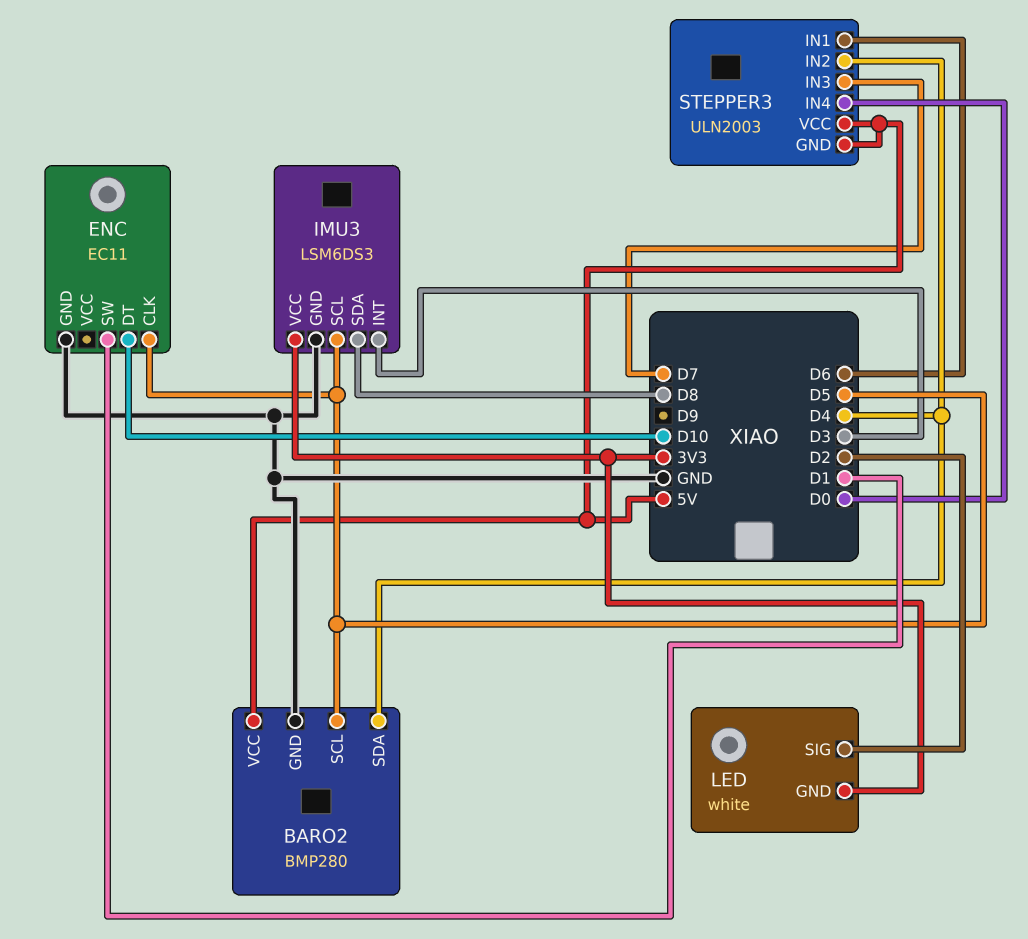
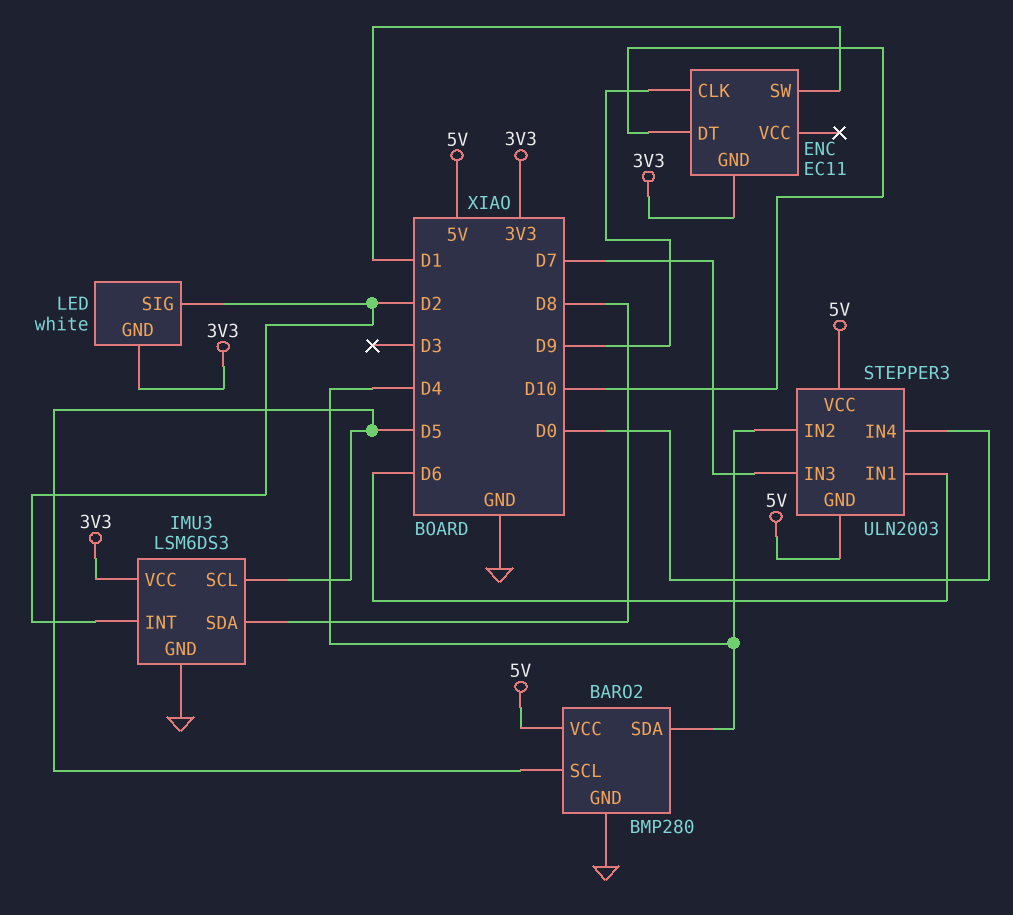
ENC pin CLK: D5 -> D9
ENC pin GND: GND -> 3V3
IMU3 pin INT: D3 -> D2

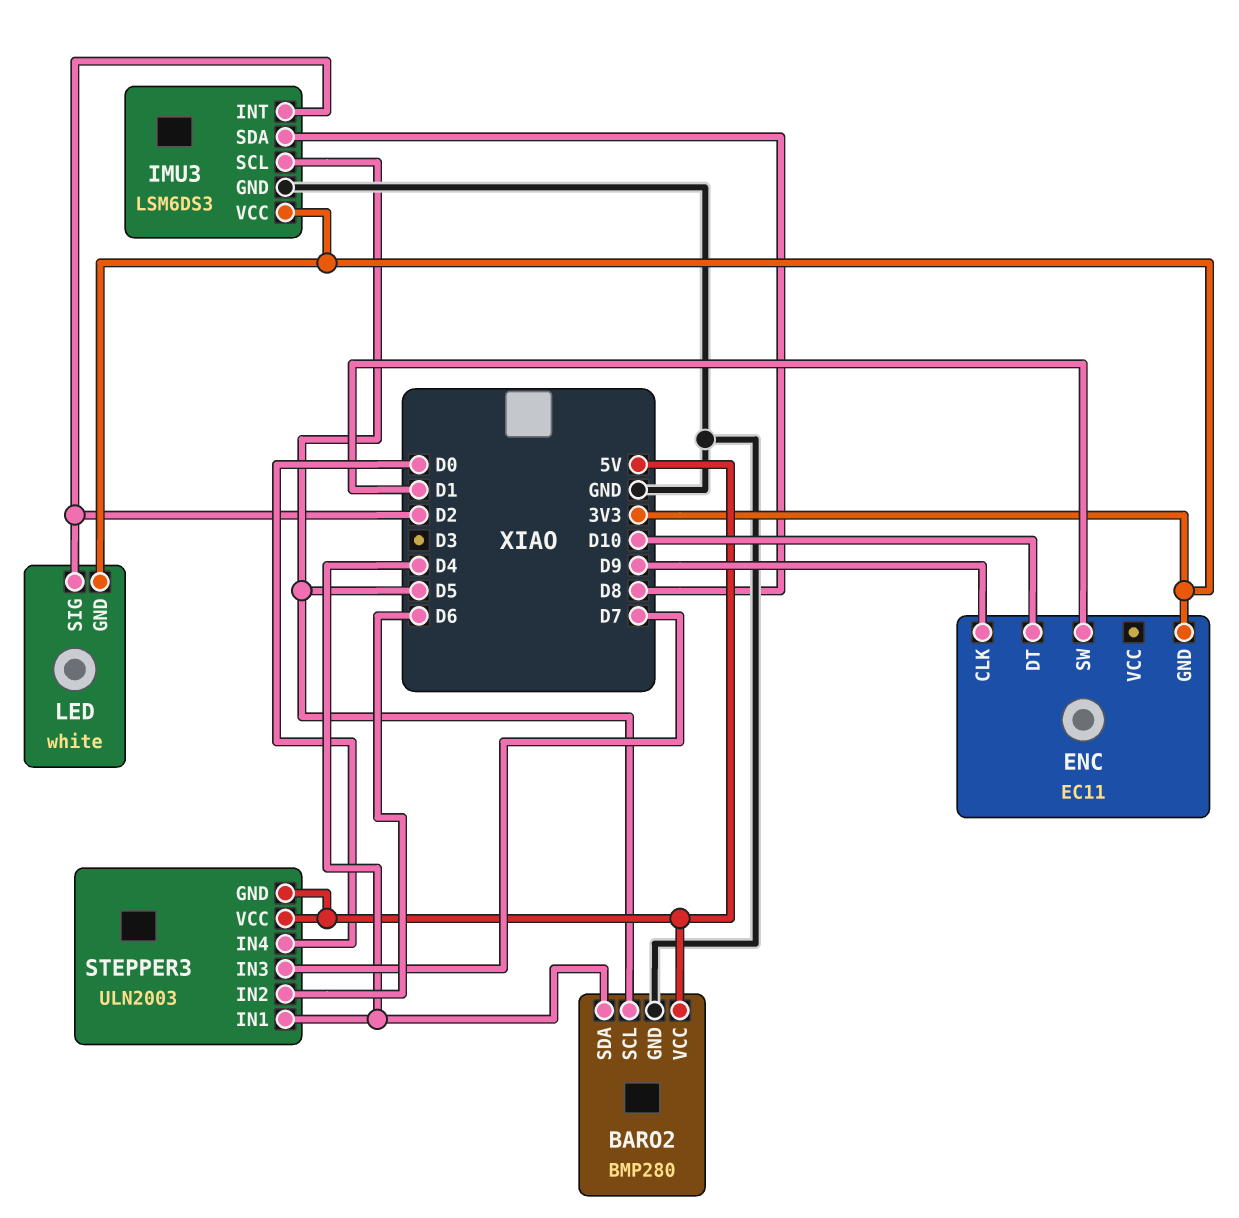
STEPPER3 pin IN1: D6 -> D4
STEPPER3 pin IN2: D4 -> D6

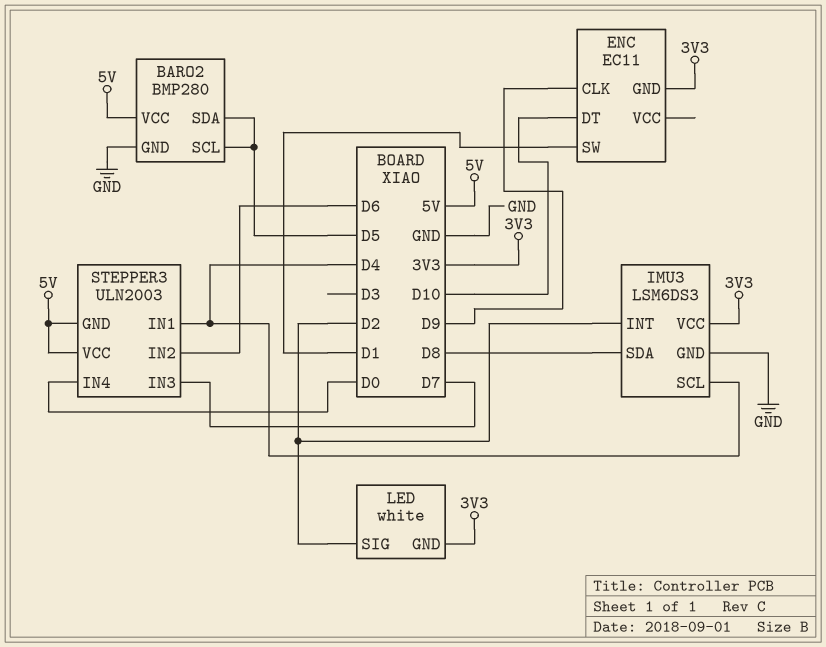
BARO2 pin SDA: D4 -> D5
IMU3 pin SCL: D5 -> D4

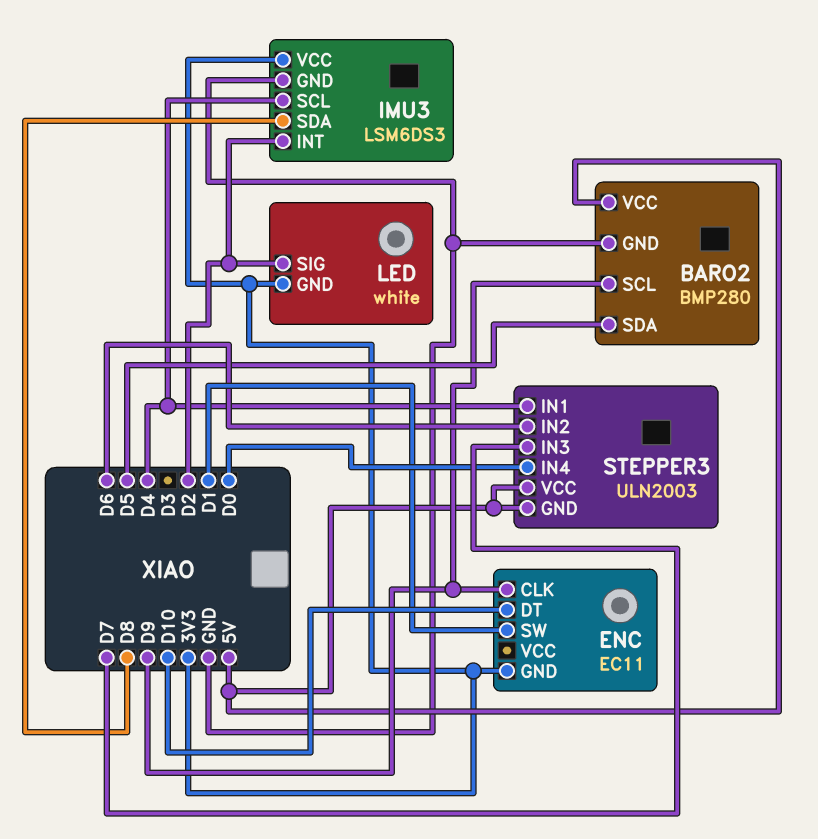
BARO2 pin SCL: D5 -> D9

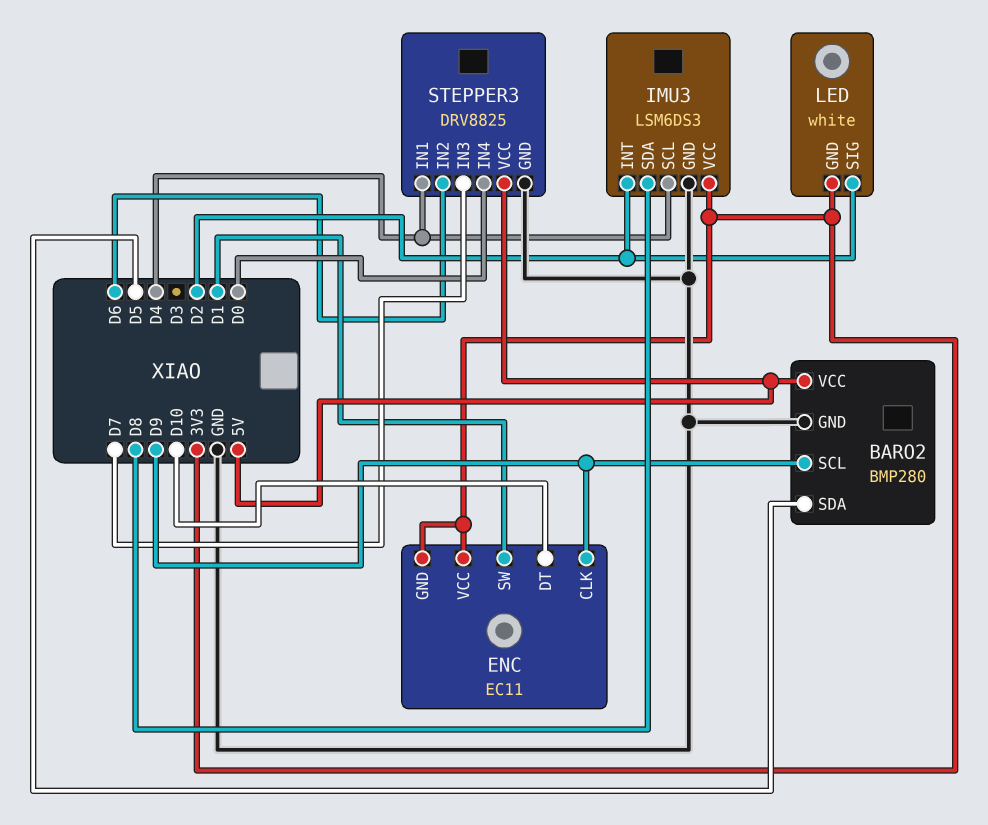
ENC pin VCC: none -> 3V3
STEPPER3: ULN2003 -> DRV8825
STEPPER3 pin GND: 5V -> GND

